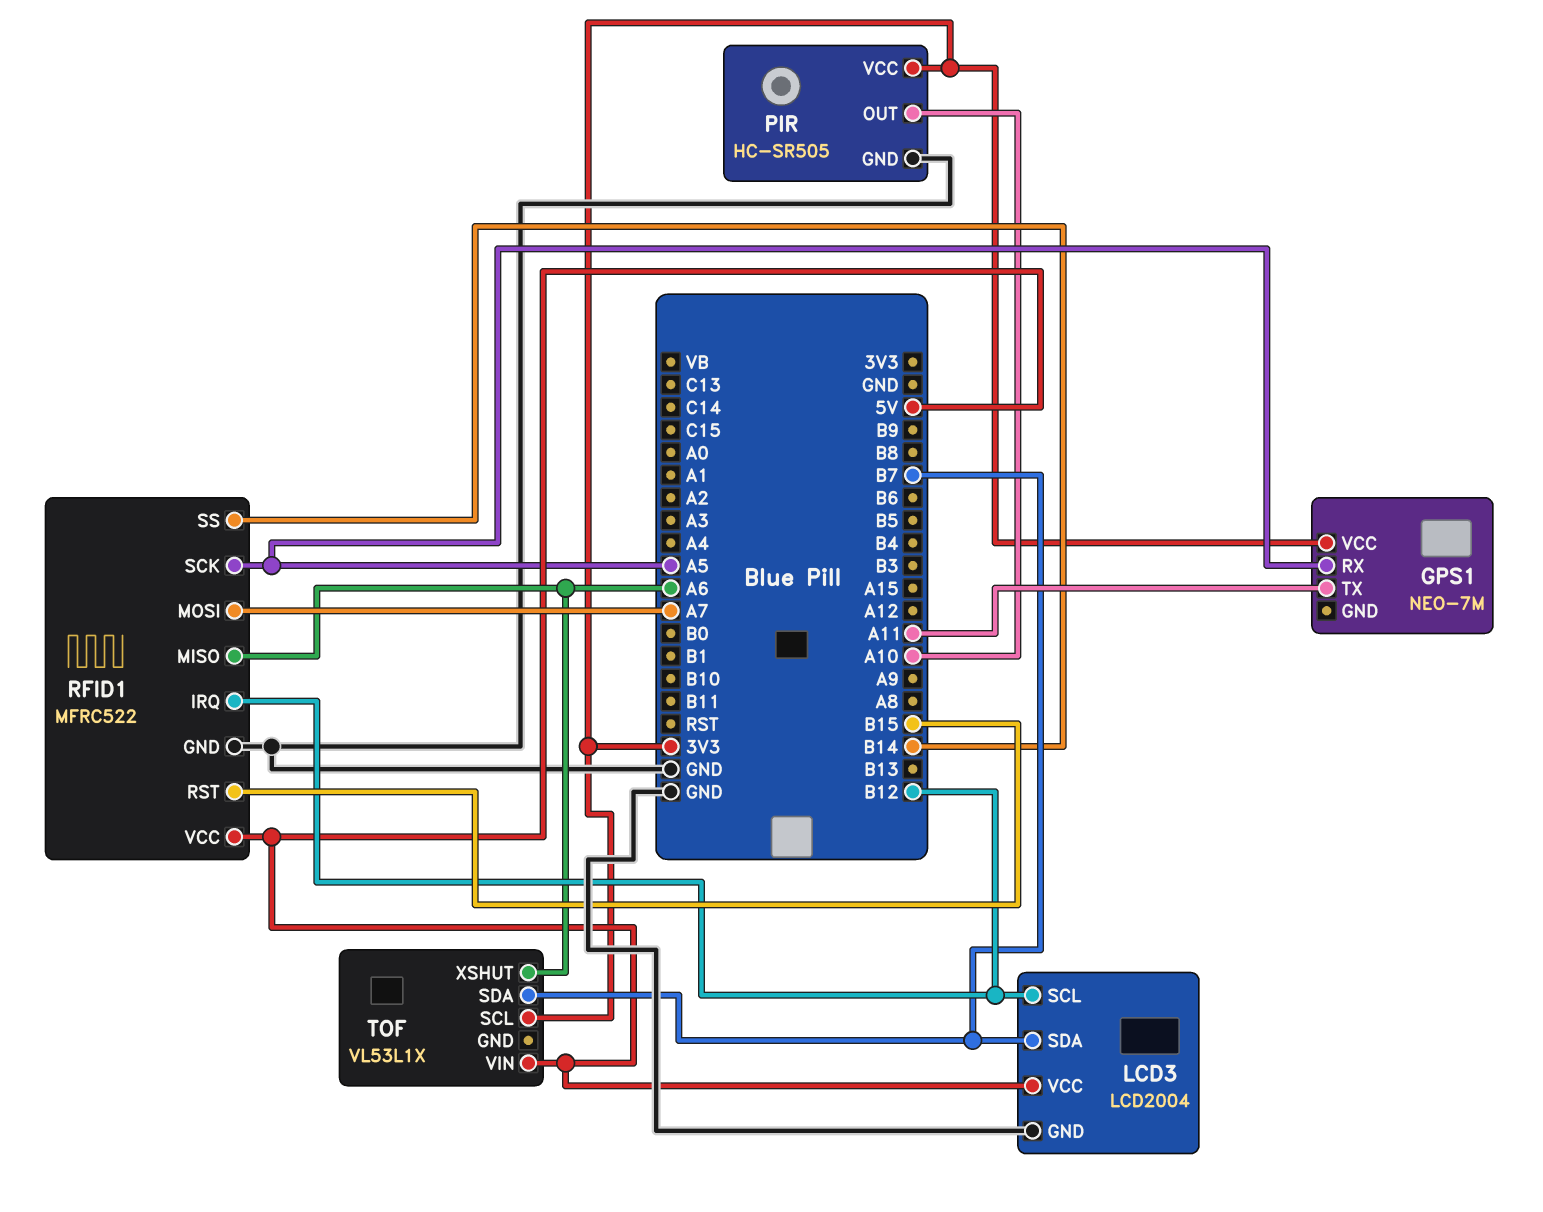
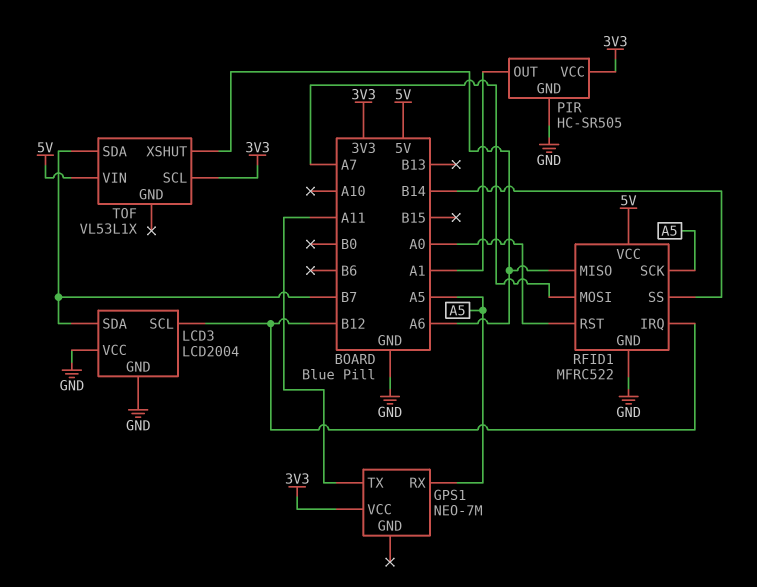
LCD3 pin VCC: 5V -> GND
PIR pin OUT: A10 -> A1
RFID1 pin RST: B15 -> A0

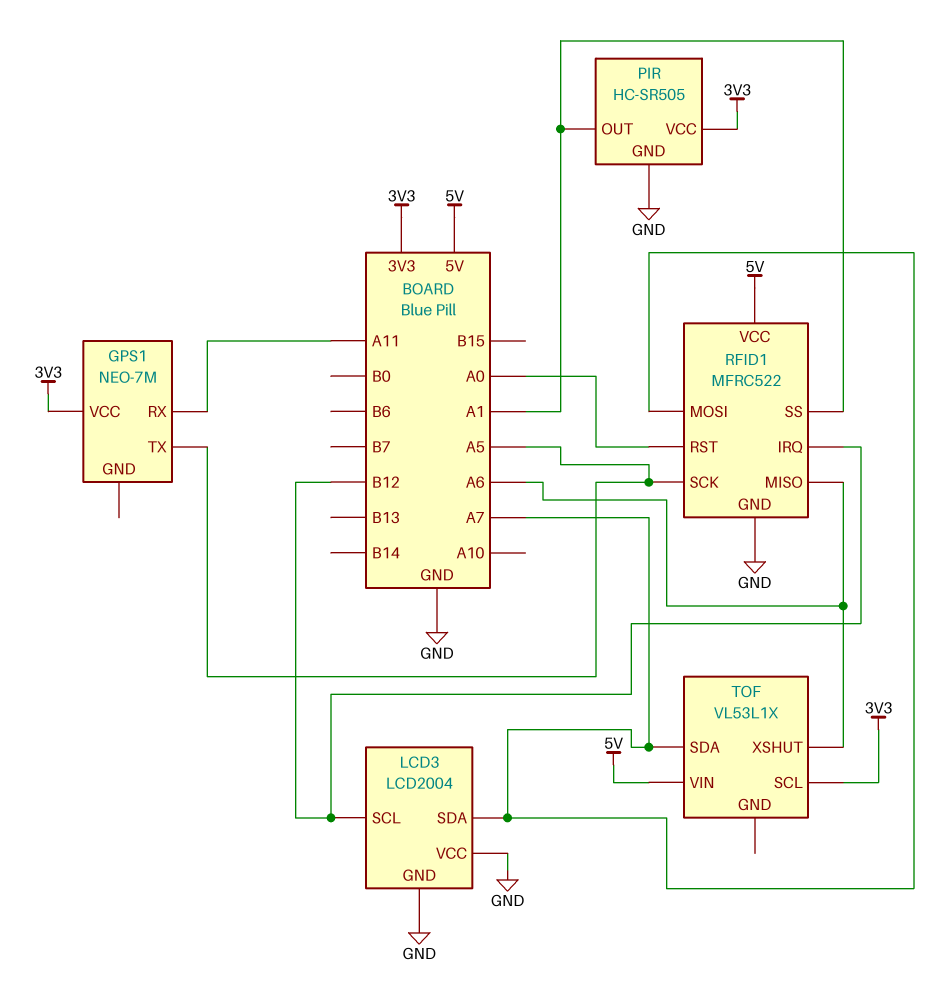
GPS1 pin RX: A5 -> A11
GPS1 pin TX: A11 -> A5
LCD3 pin SDA: B7 -> A7
RFID1 pin SS: B14 -> A1
TOF pin SDA: B7 -> A7

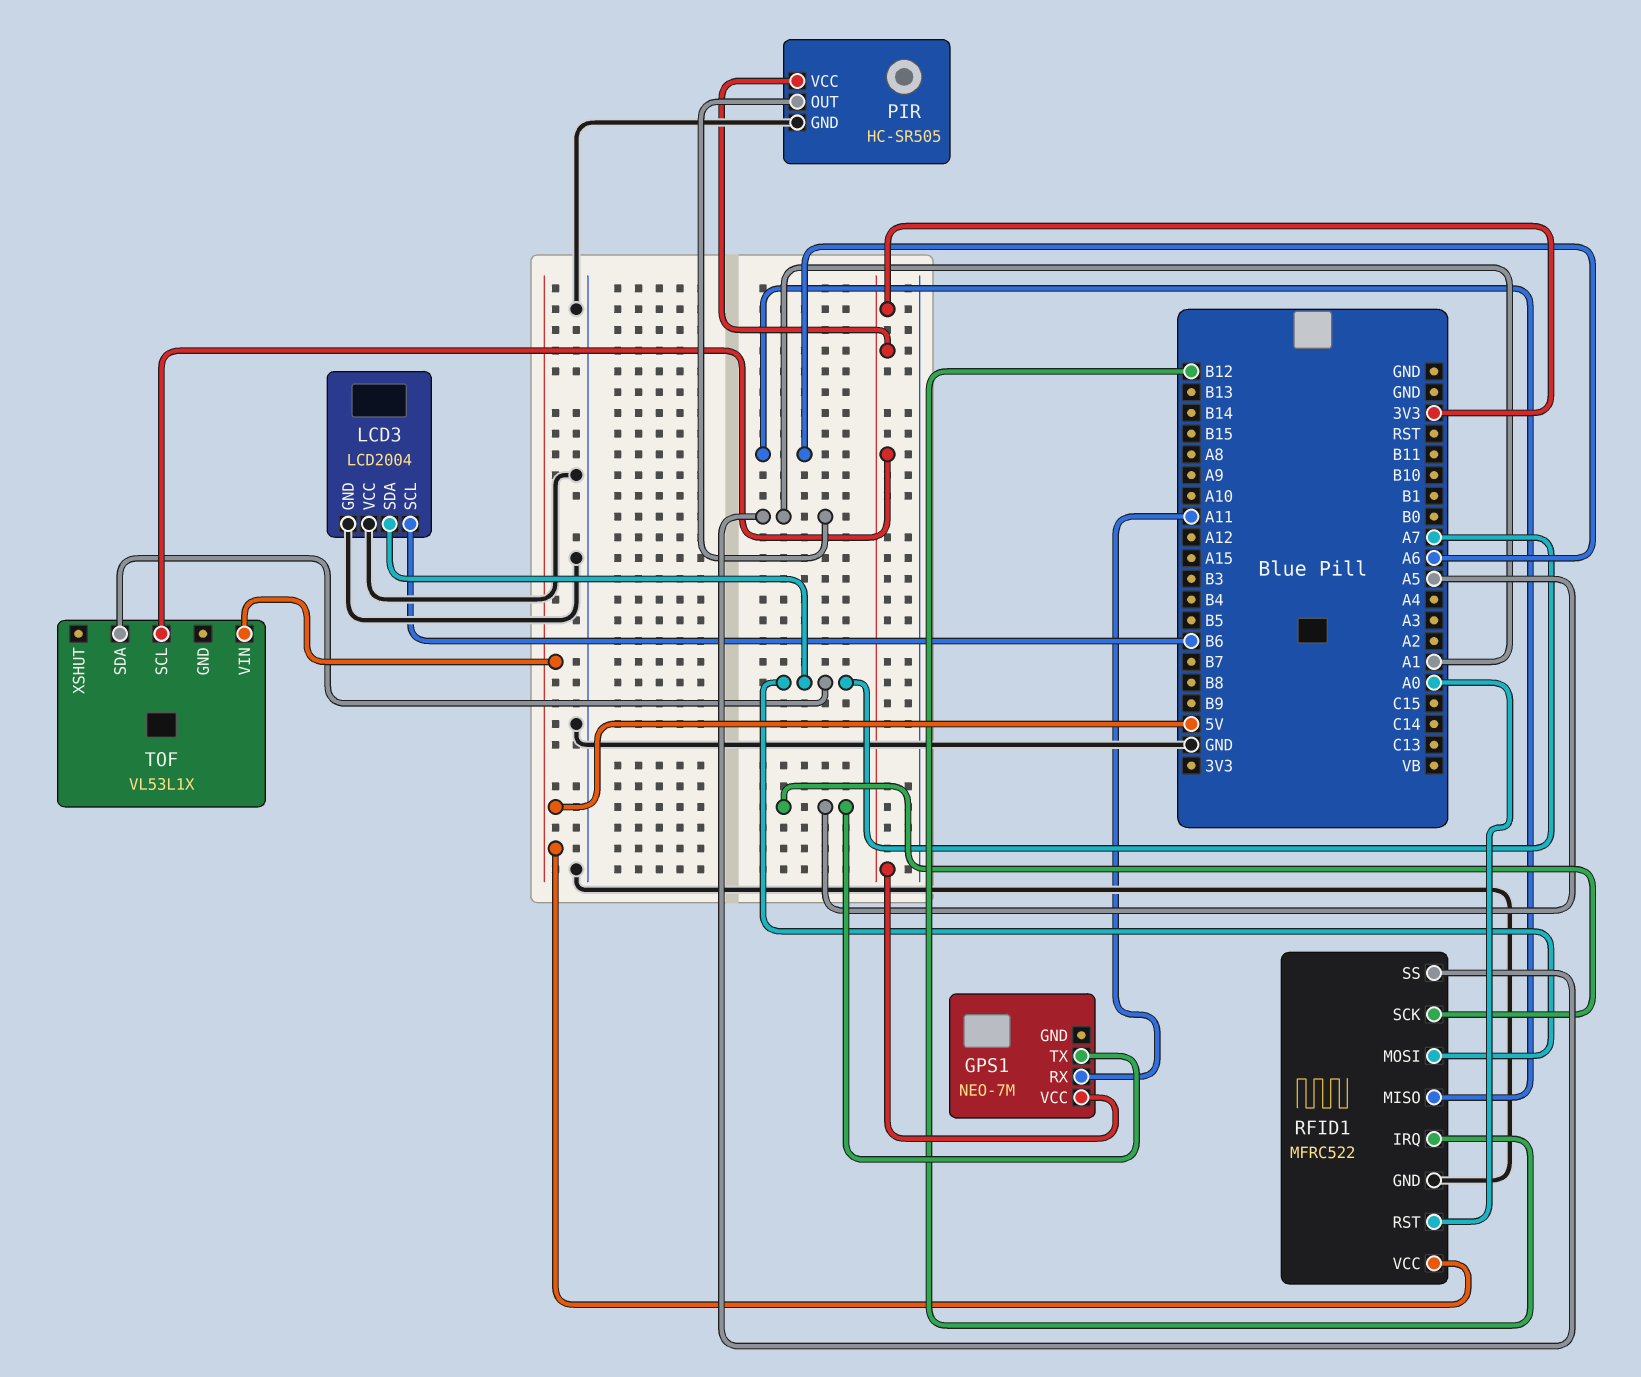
LCD3 pin SCL: B12 -> B6
TOF pin XSHUT: A6 -> none

